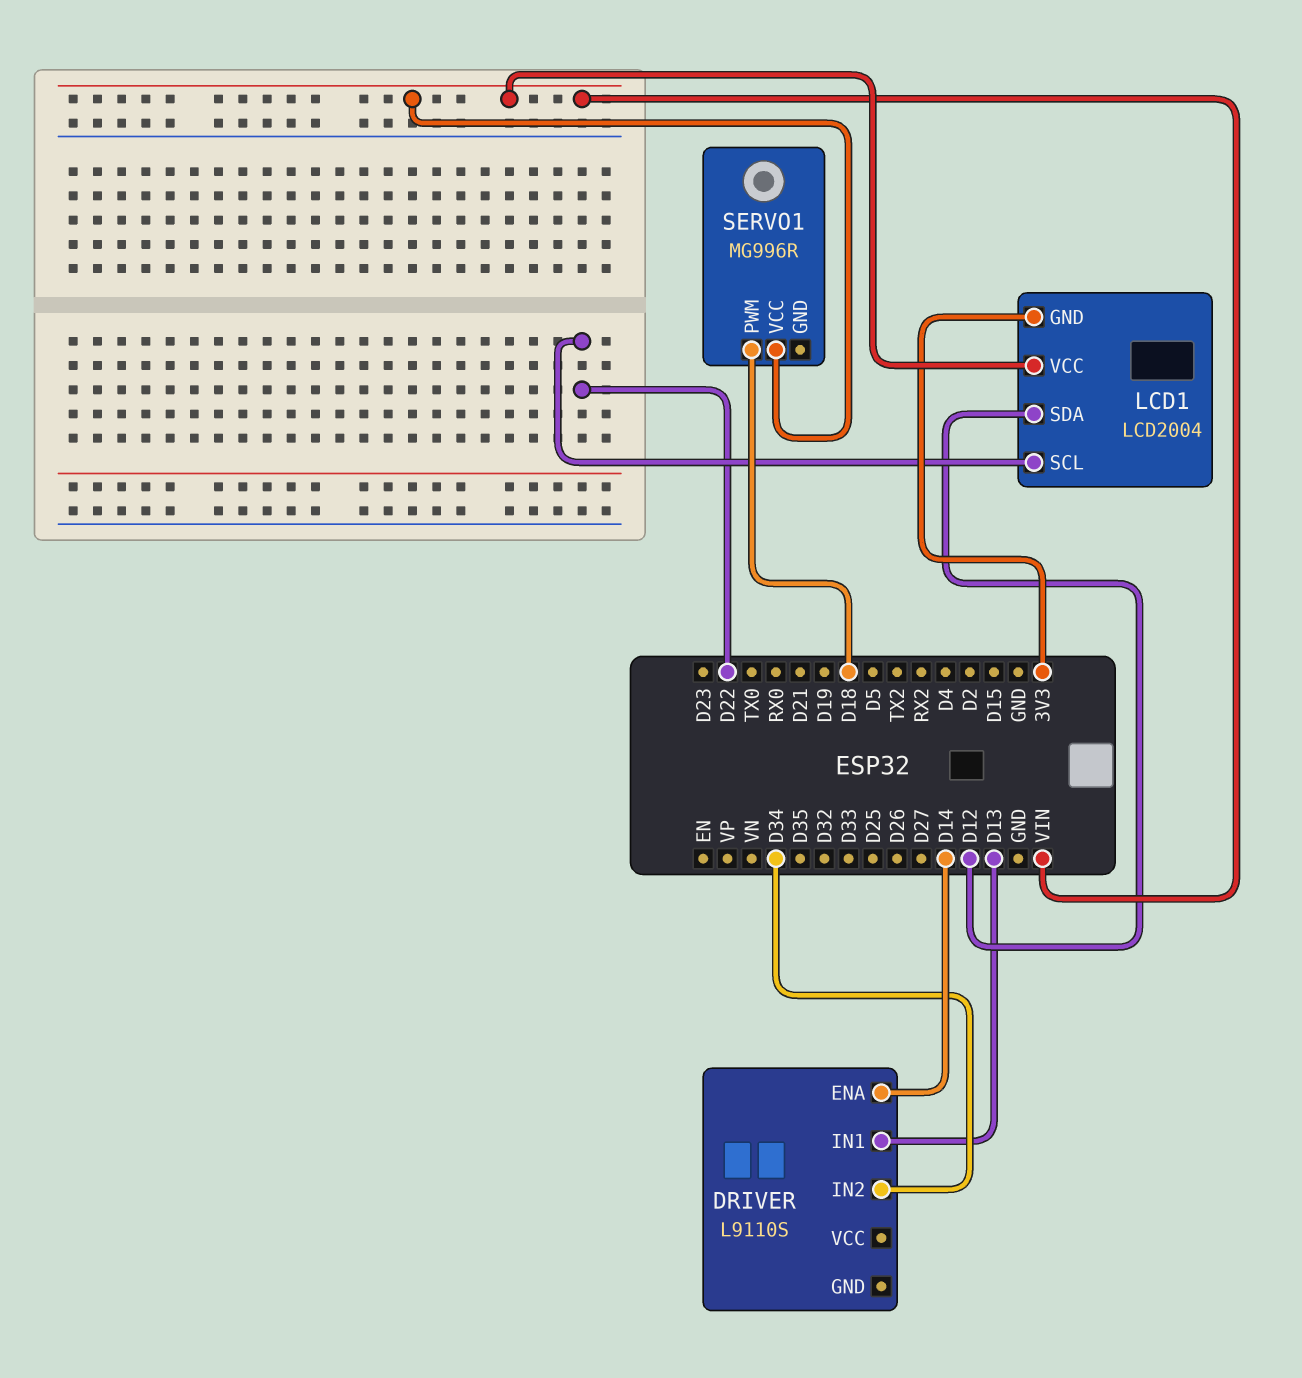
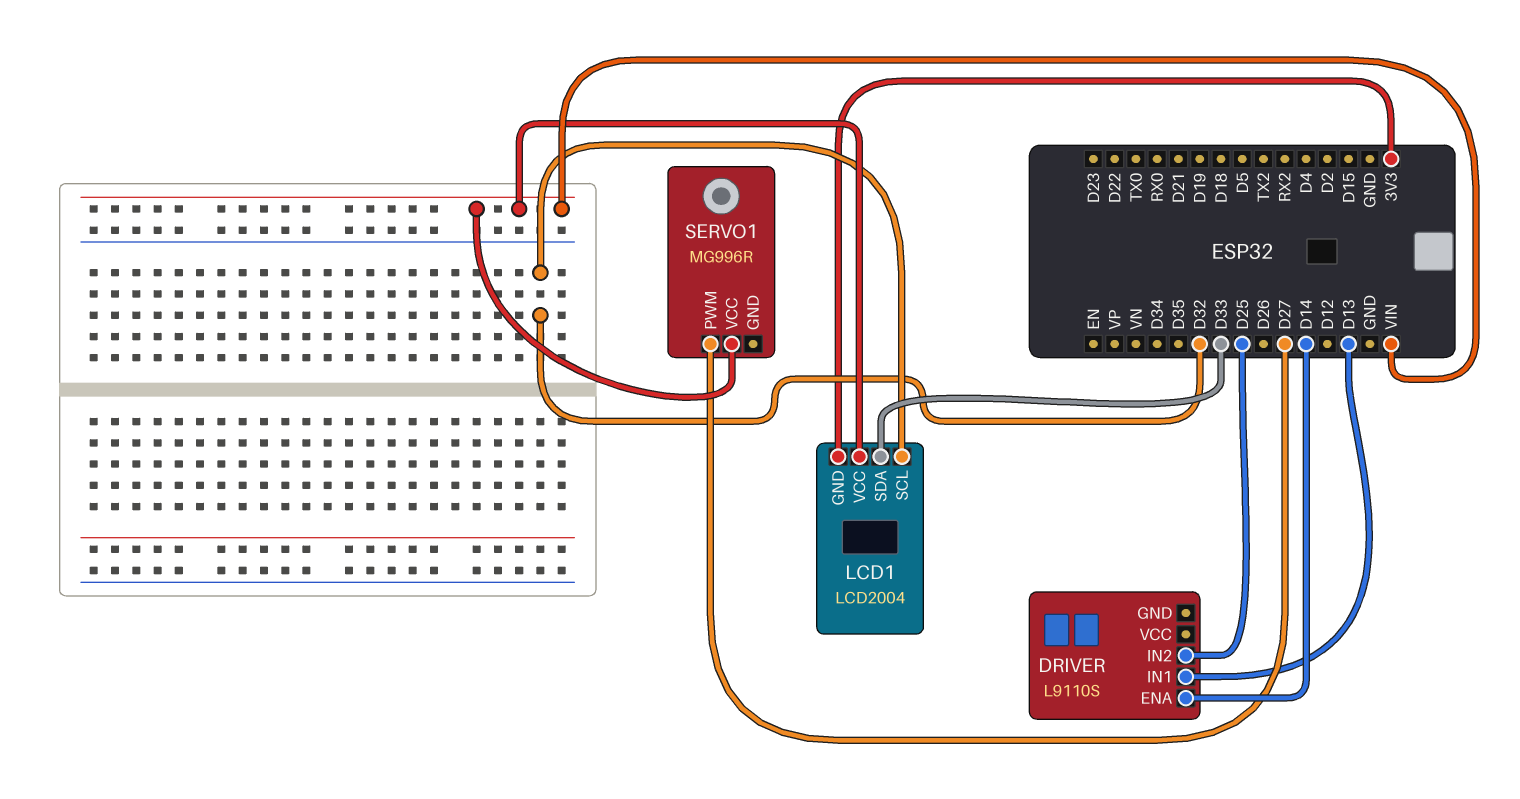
DRIVER pin IN2: D34 -> D25
LCD1 pin SCL: D22 -> D32
LCD1 pin SDA: D12 -> D33
SERVO1 pin PWM: D18 -> D27

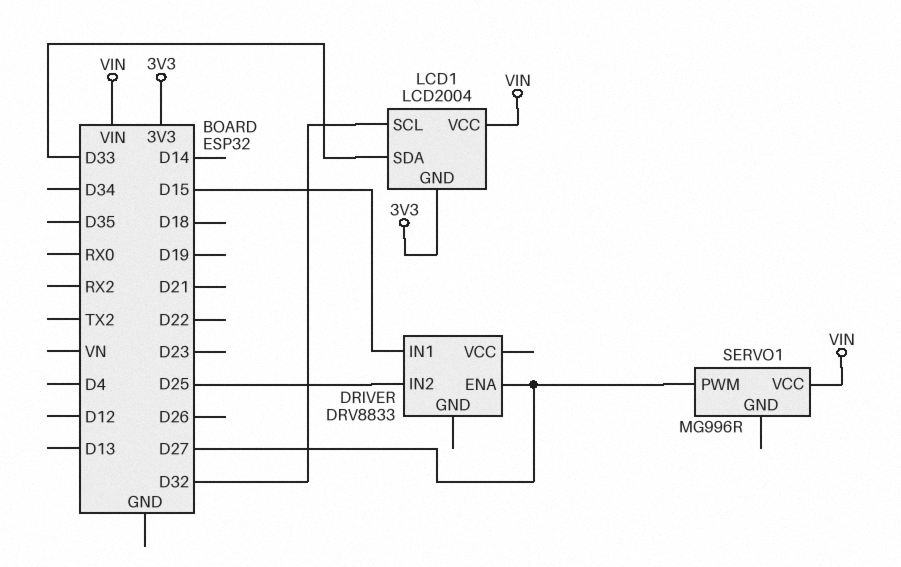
DRIVER: L9110S -> DRV8833
DRIVER pin ENA: D14 -> D27
DRIVER pin IN1: D13 -> D15

